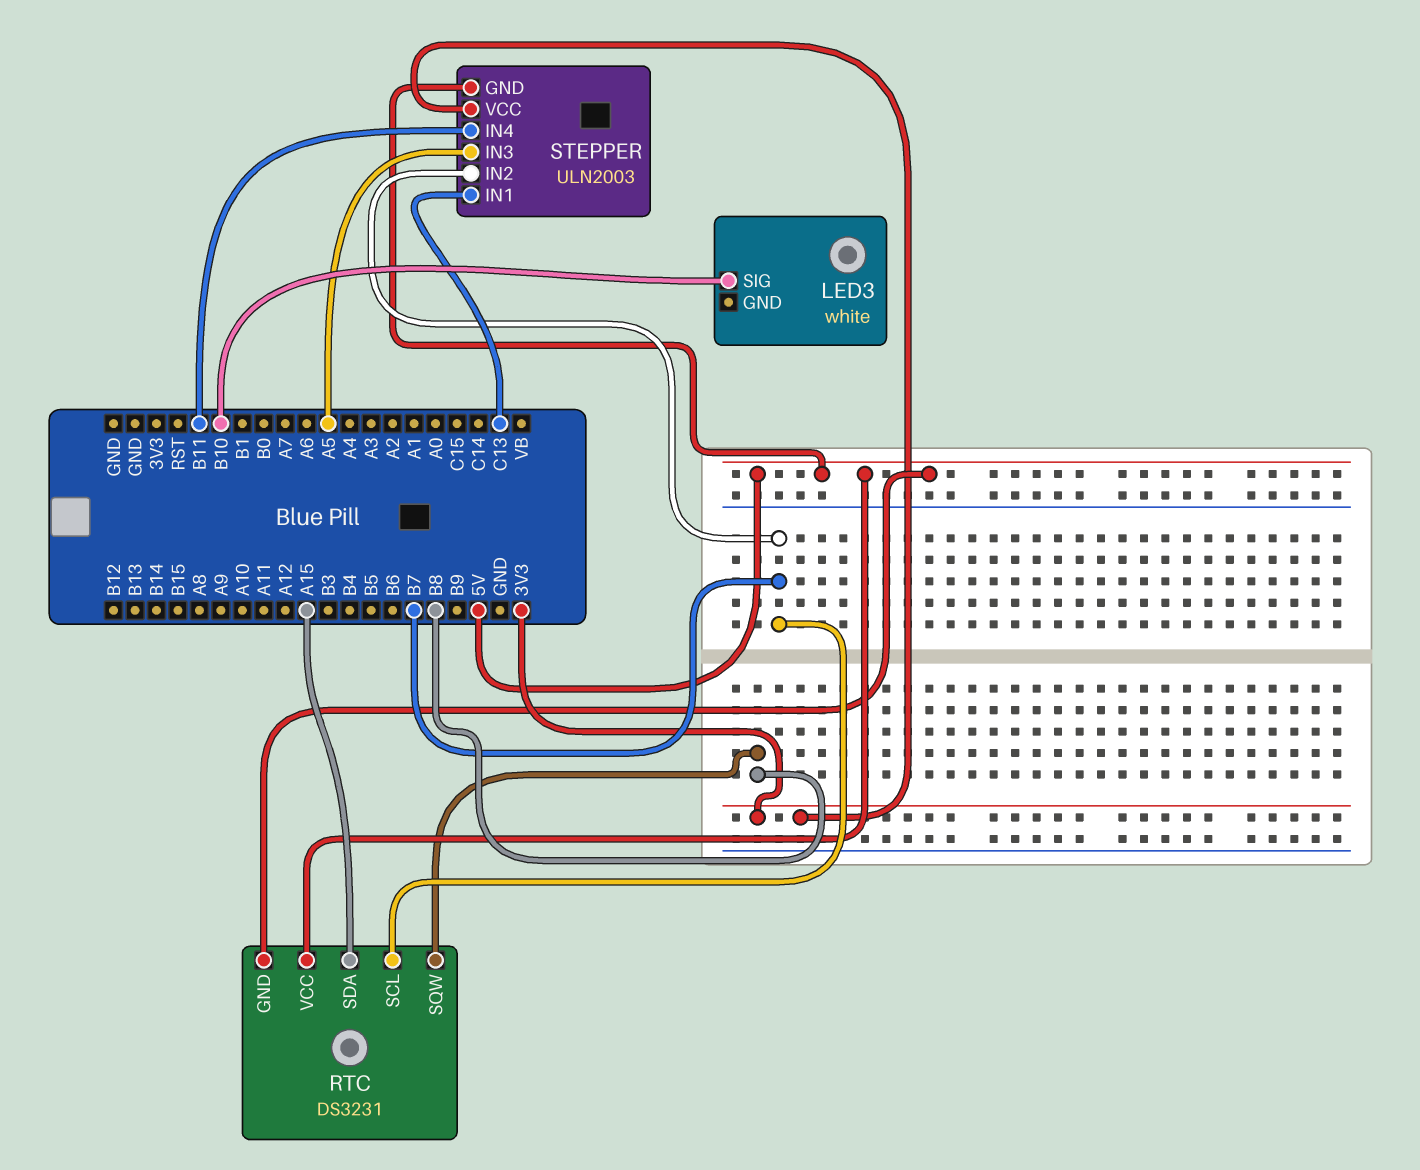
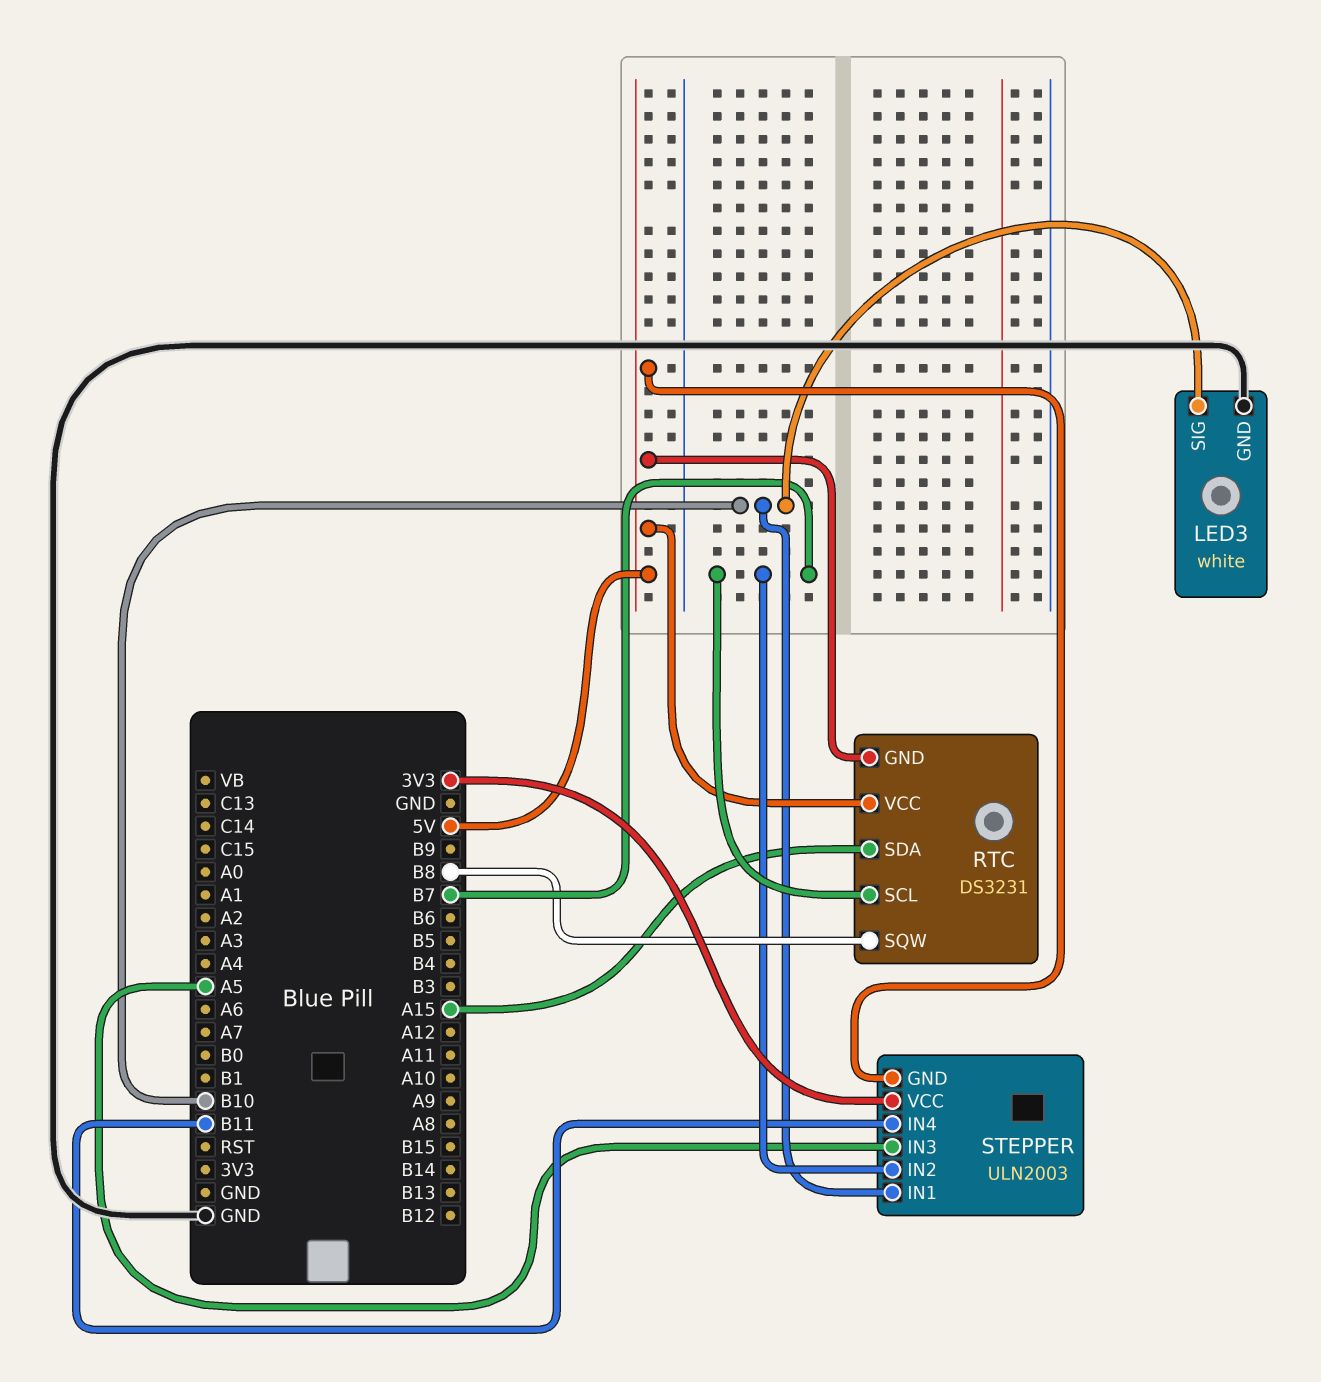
LED3 pin GND: none -> GND
STEPPER pin IN1: C13 -> B10

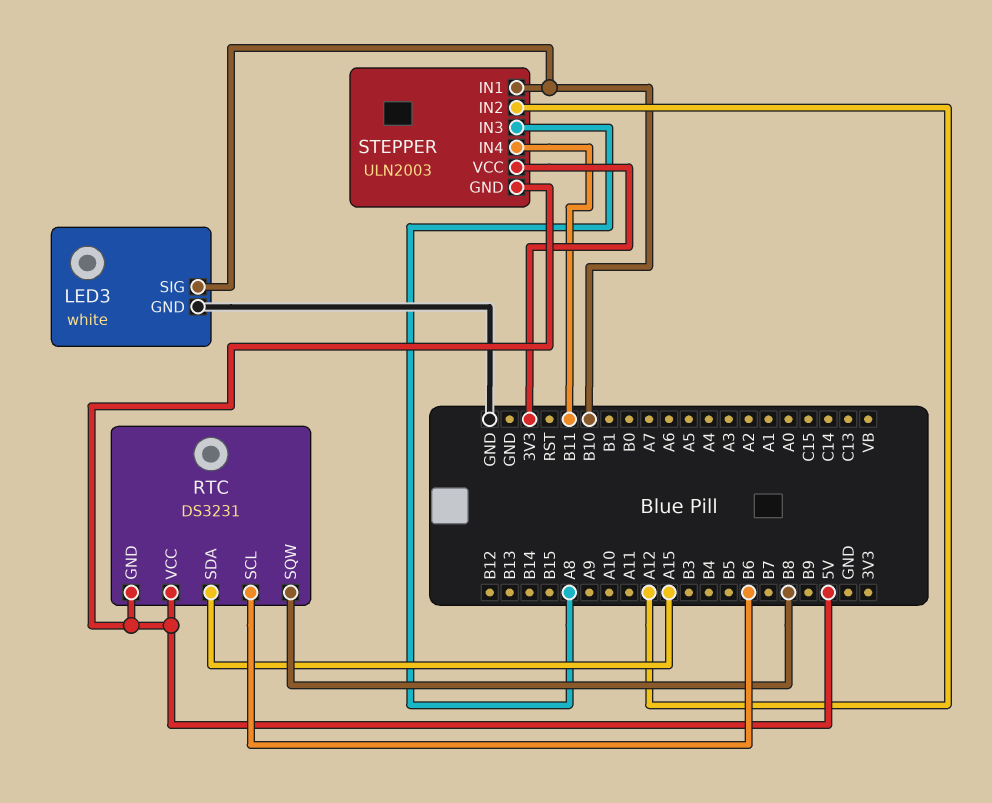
RTC pin SCL: B7 -> B6
STEPPER pin IN2: B7 -> A12
STEPPER pin IN3: A5 -> A8

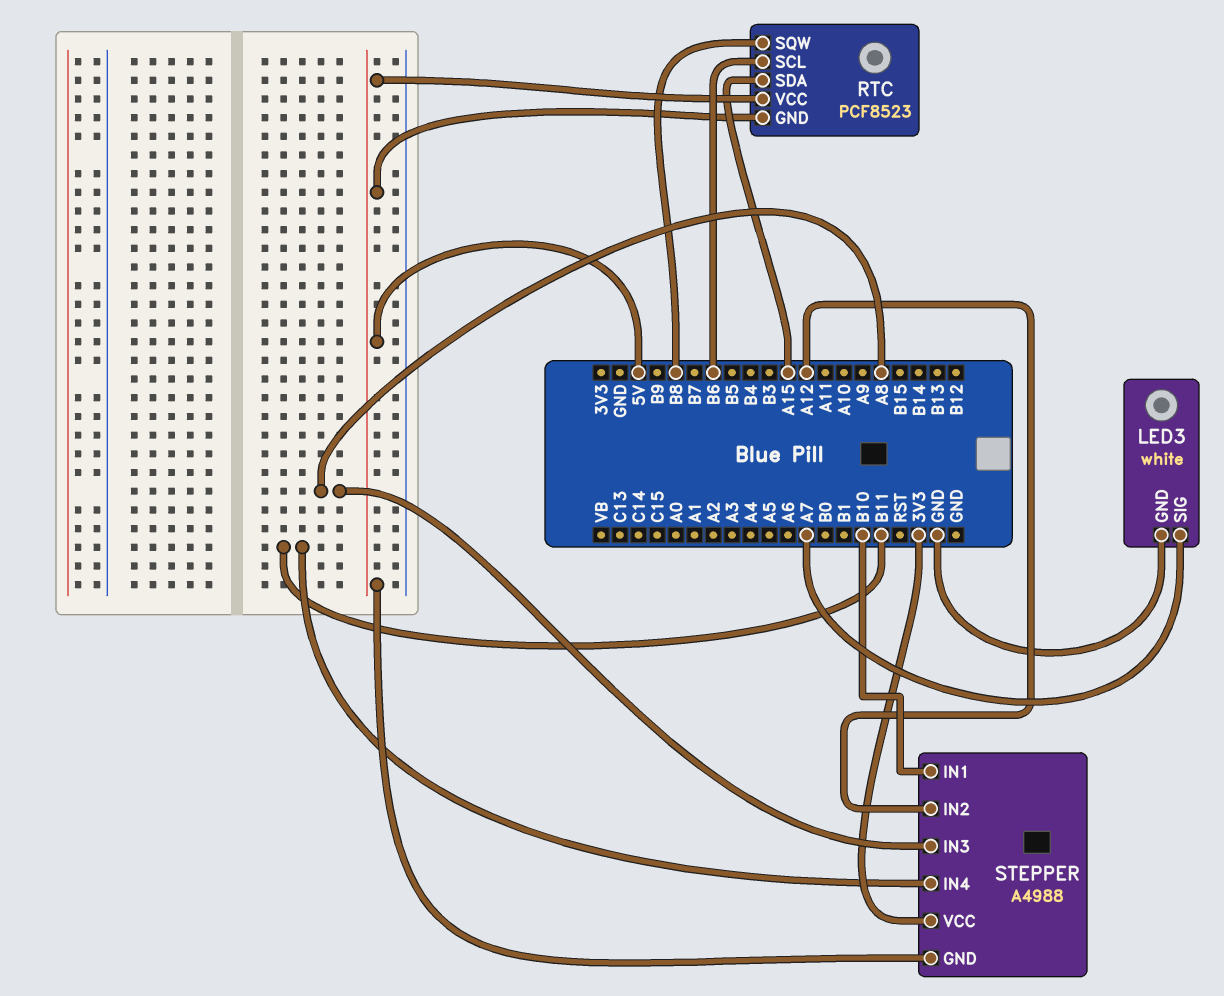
LED3 pin SIG: B10 -> A7
RTC: DS3231 -> PCF8523
STEPPER: ULN2003 -> A4988

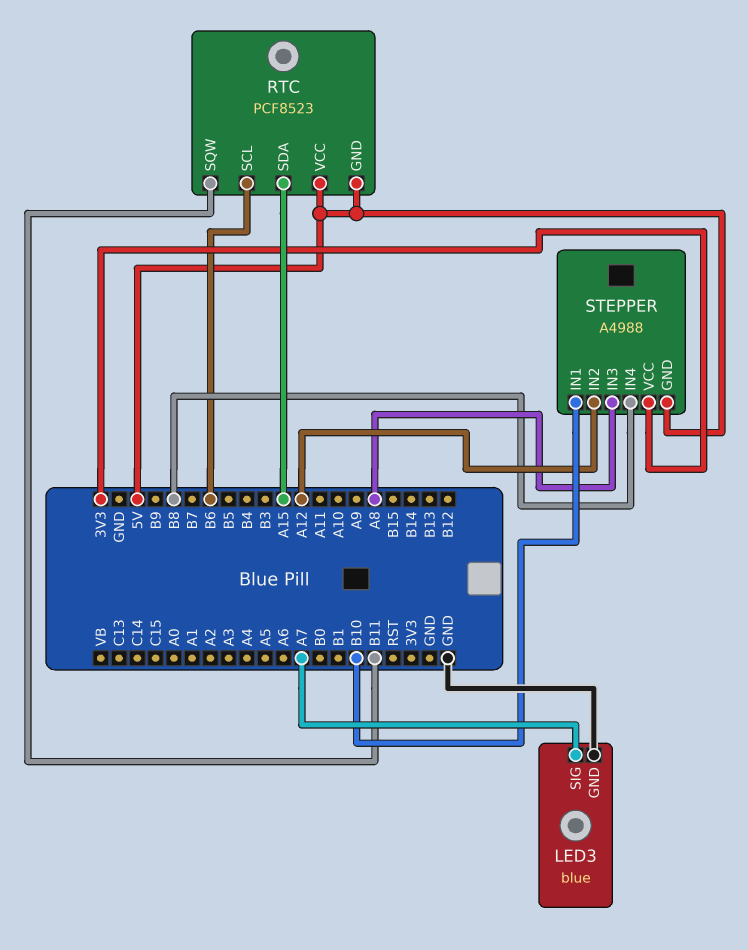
LED3: white -> blue
RTC pin SQW: B8 -> B11
STEPPER pin IN4: B11 -> B8

